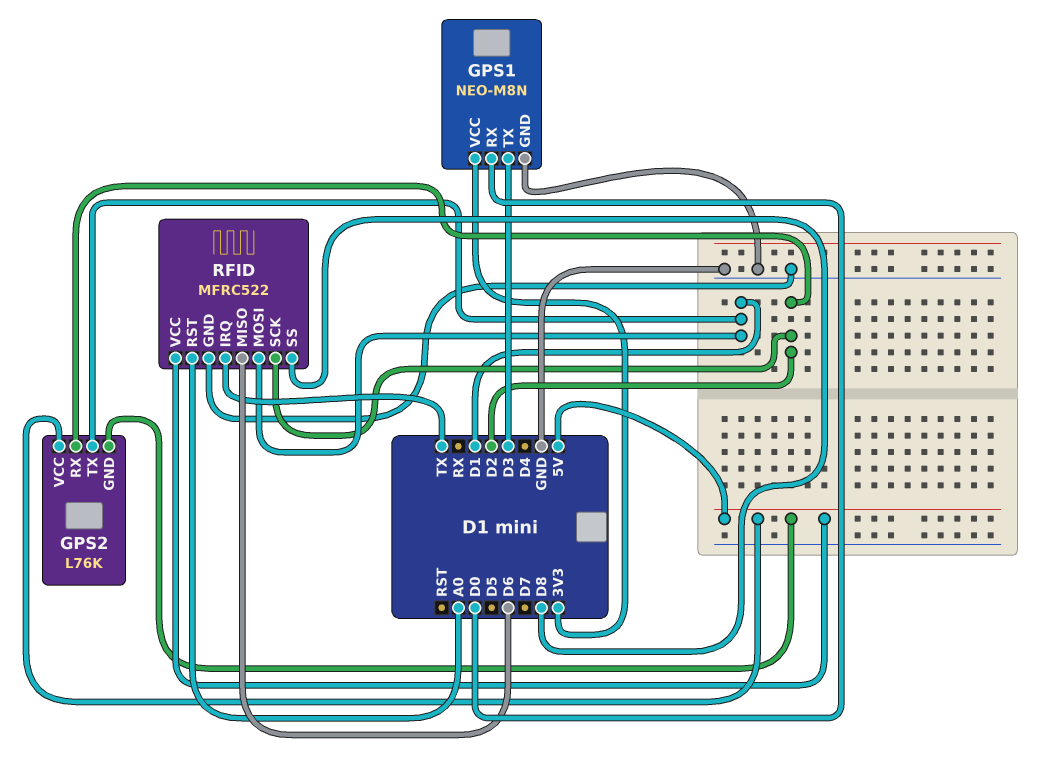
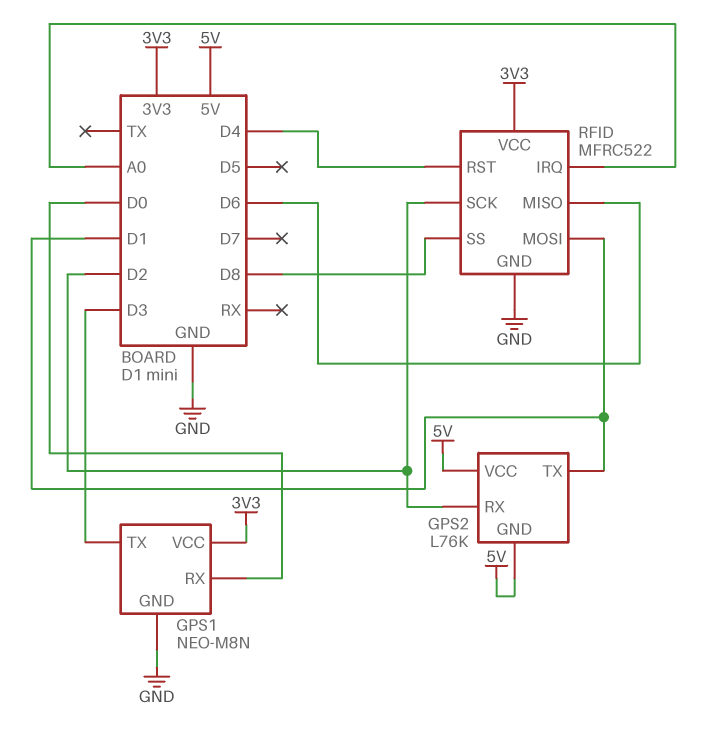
RFID pin IRQ: TX -> A0
RFID pin RST: A0 -> D4
RFID pin VCC: 5V -> 3V3

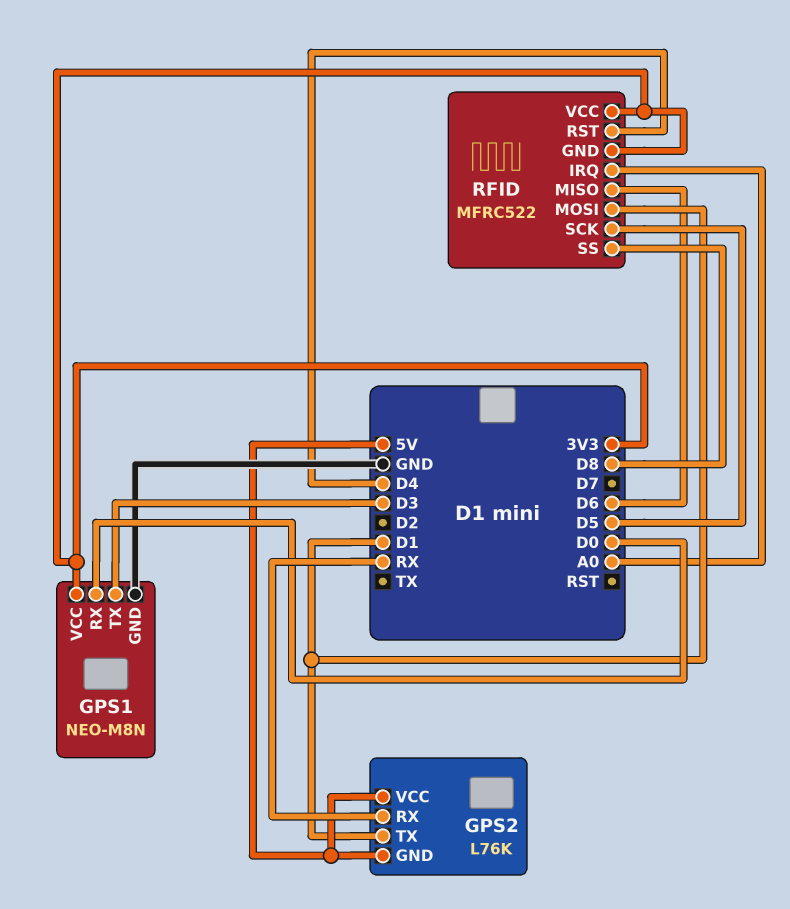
GPS2 pin RX: D2 -> RX
RFID pin GND: GND -> 3V3
RFID pin SCK: D2 -> D5

